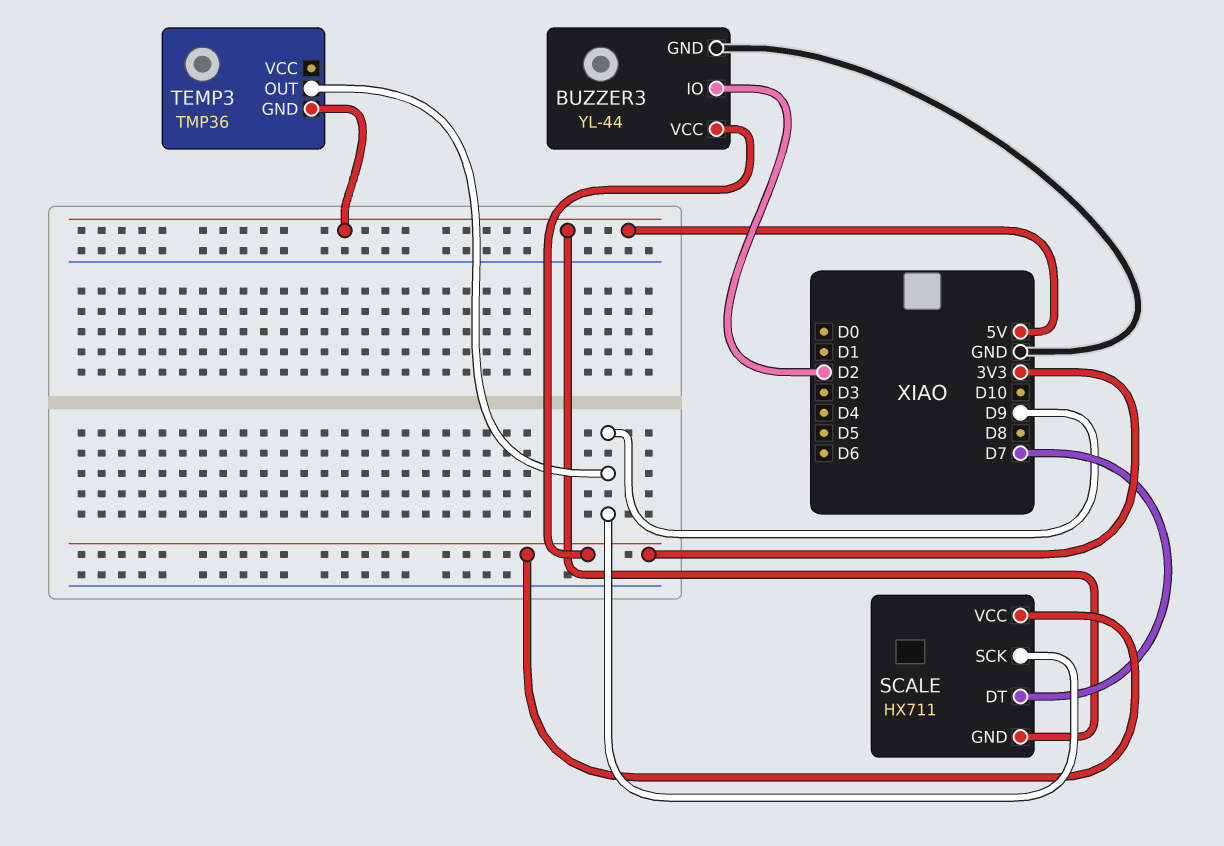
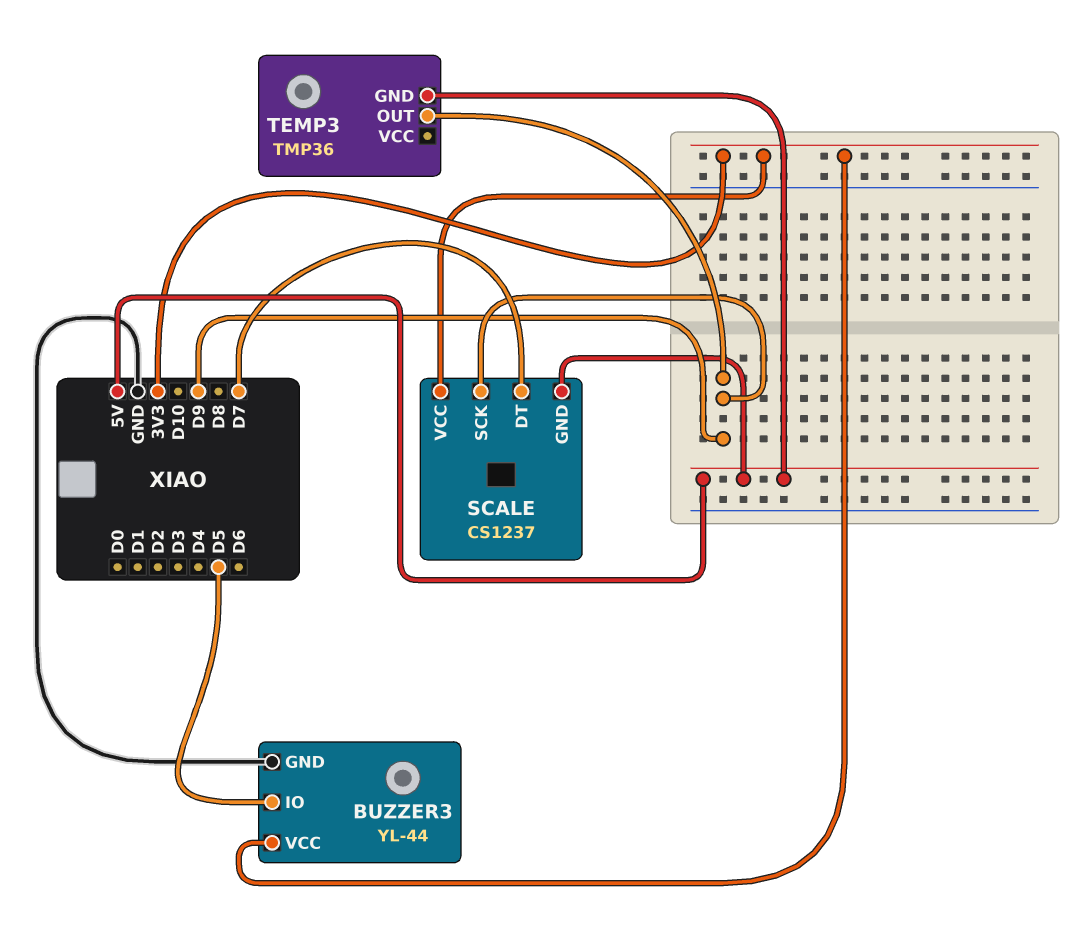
BUZZER3 pin IO: D2 -> D5
SCALE: HX711 -> CS1237

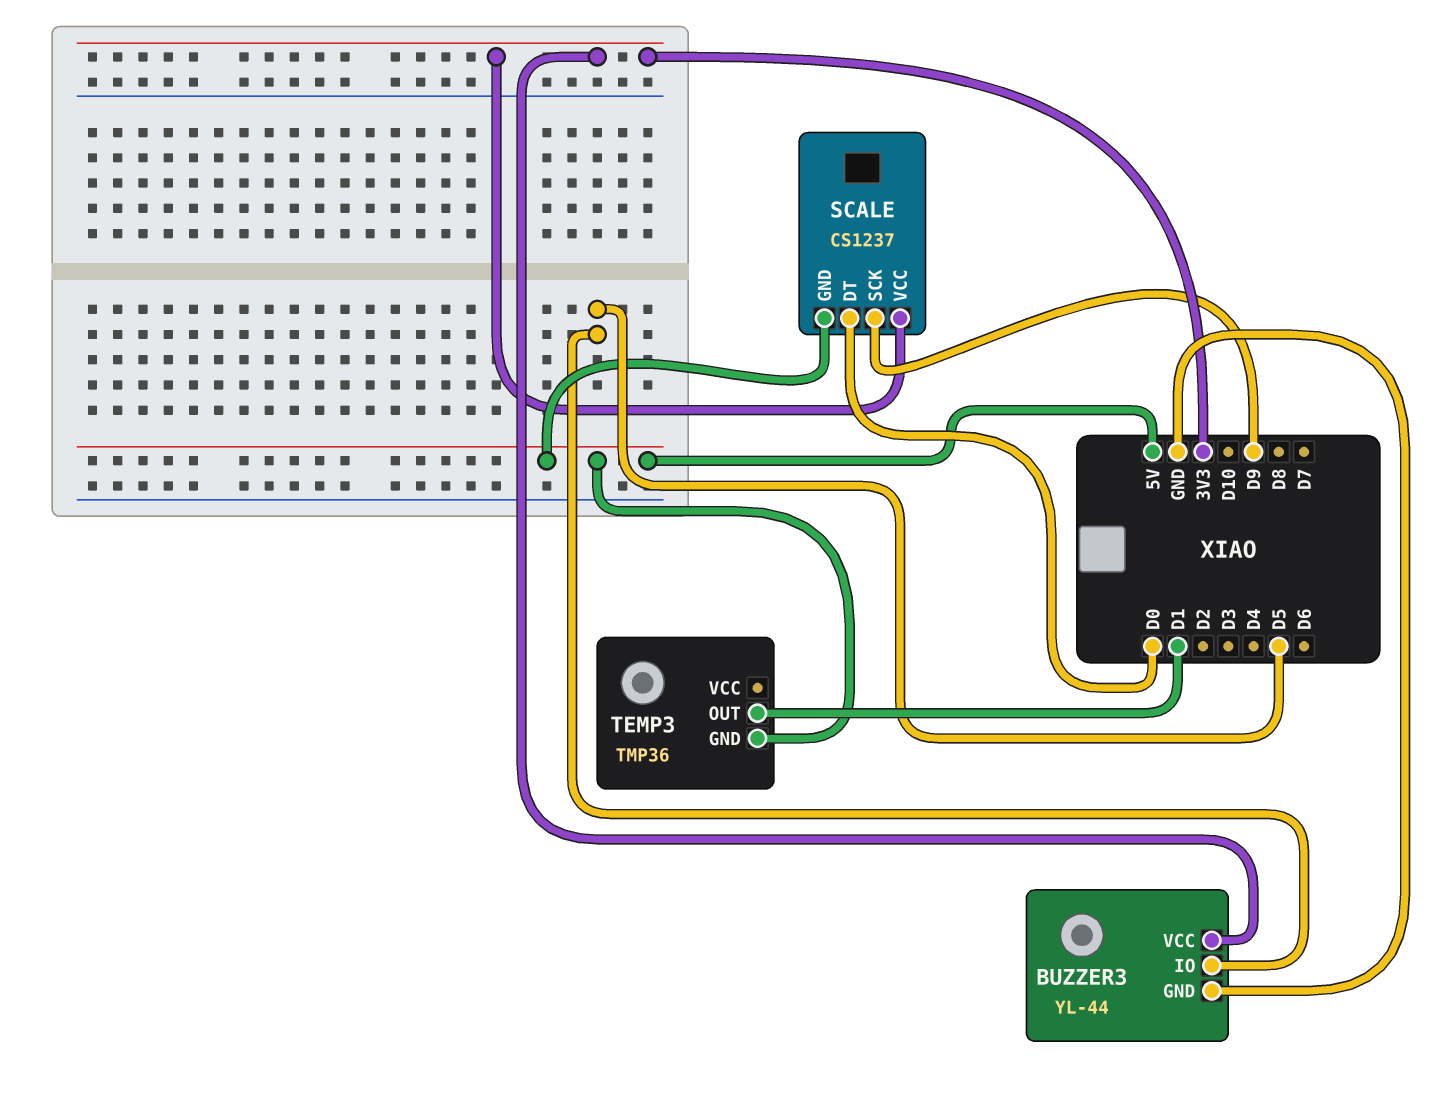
SCALE pin DT: D7 -> D0
TEMP3 pin OUT: D9 -> D1

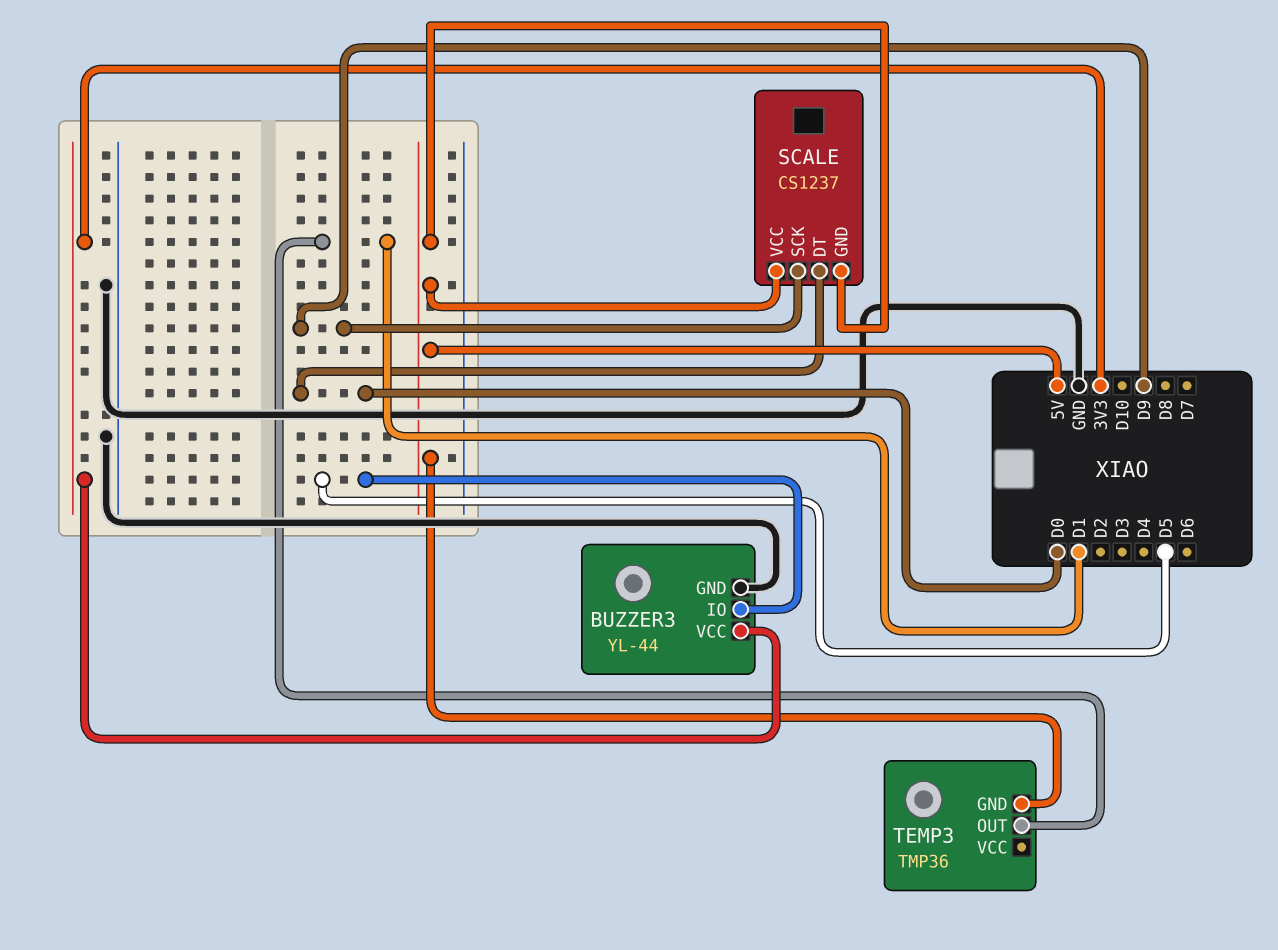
SCALE pin VCC: 3V3 -> 5V

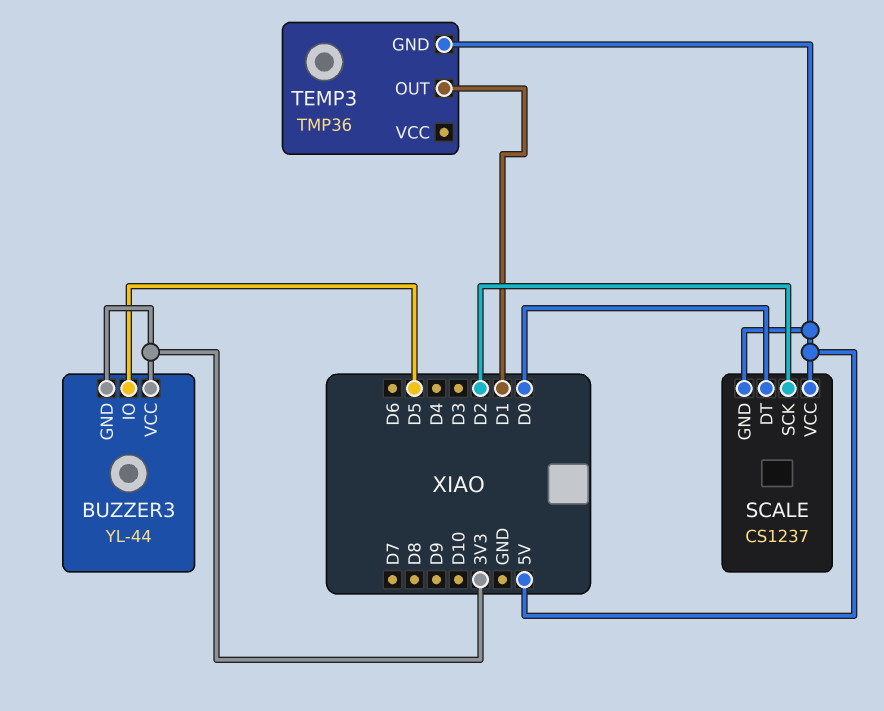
BUZZER3 pin GND: GND -> 3V3
SCALE pin SCK: D9 -> D2

